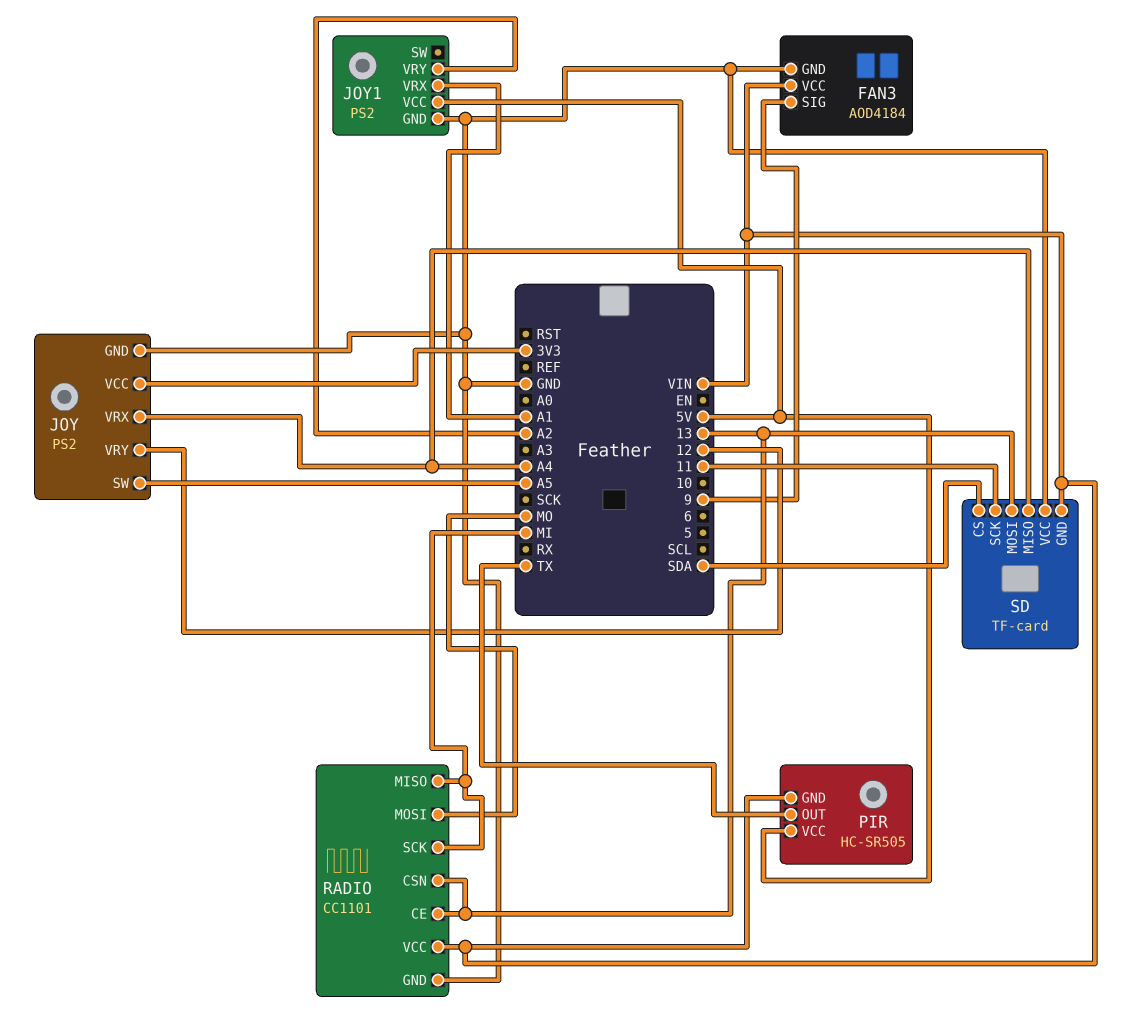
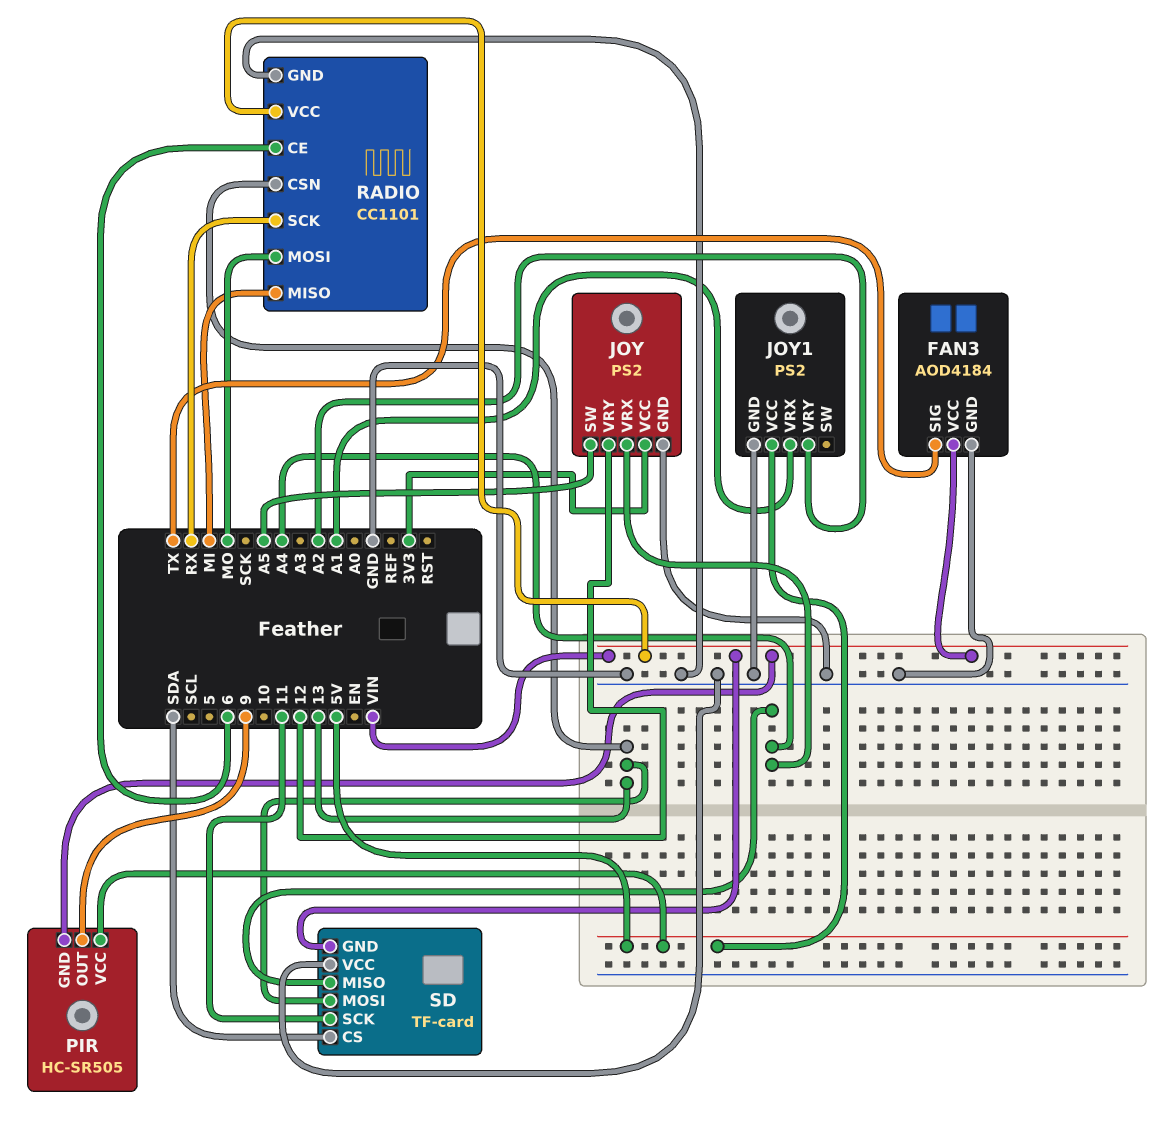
FAN3 pin SIG: 9 -> TX
PIR pin OUT: TX -> 9
RADIO pin CE: 13 -> 6
RADIO pin SCK: MI -> RX

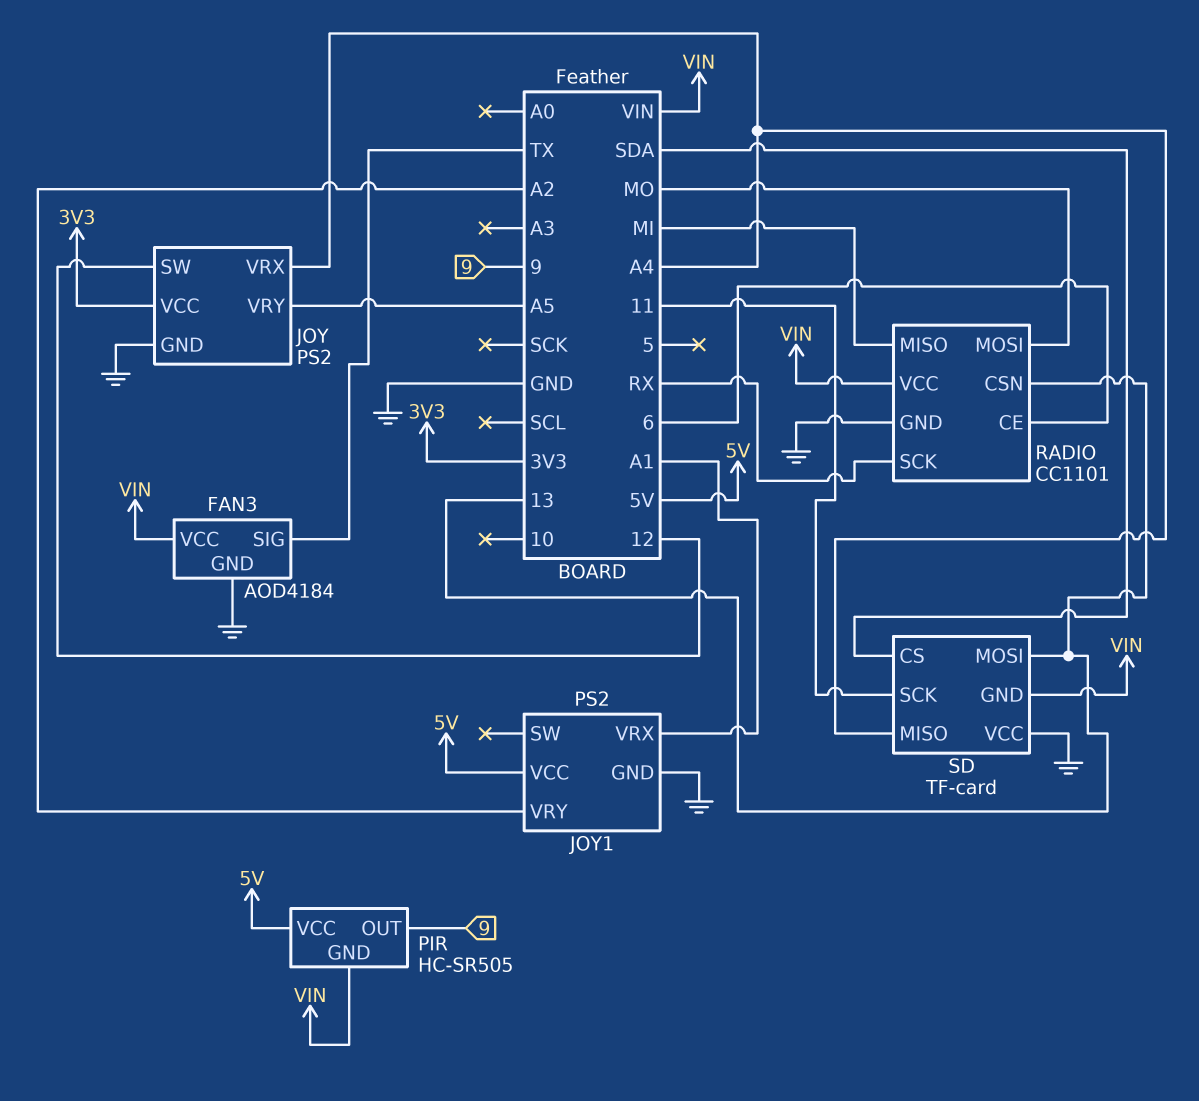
JOY pin SW: A5 -> 12
JOY pin VRY: 12 -> A5

